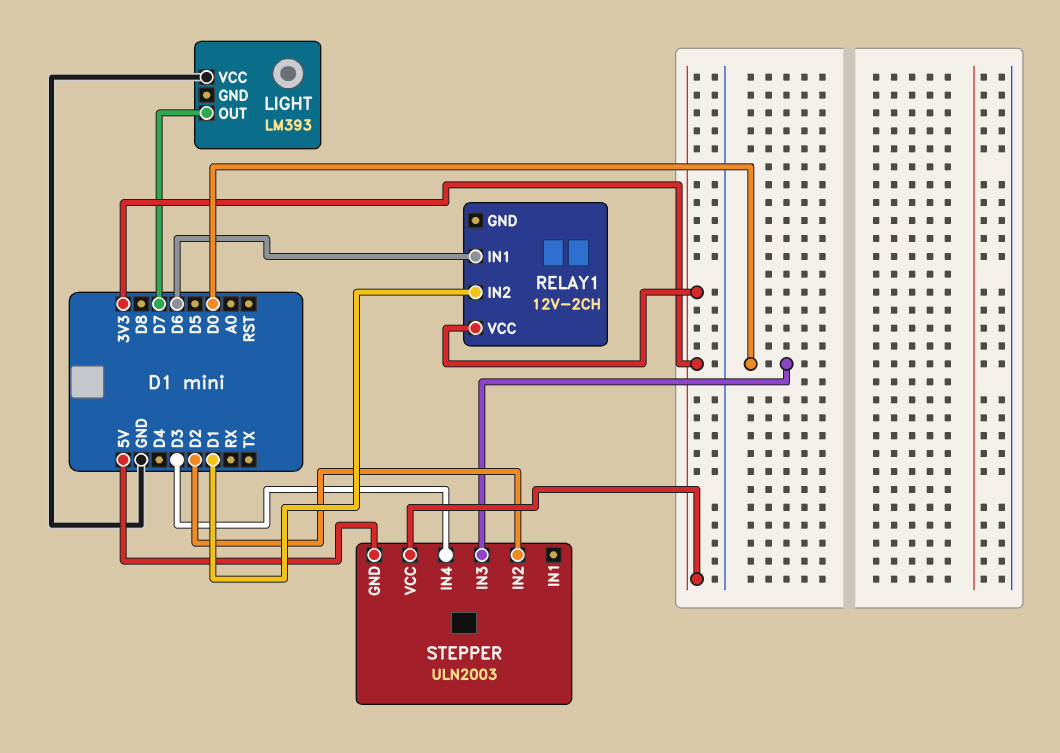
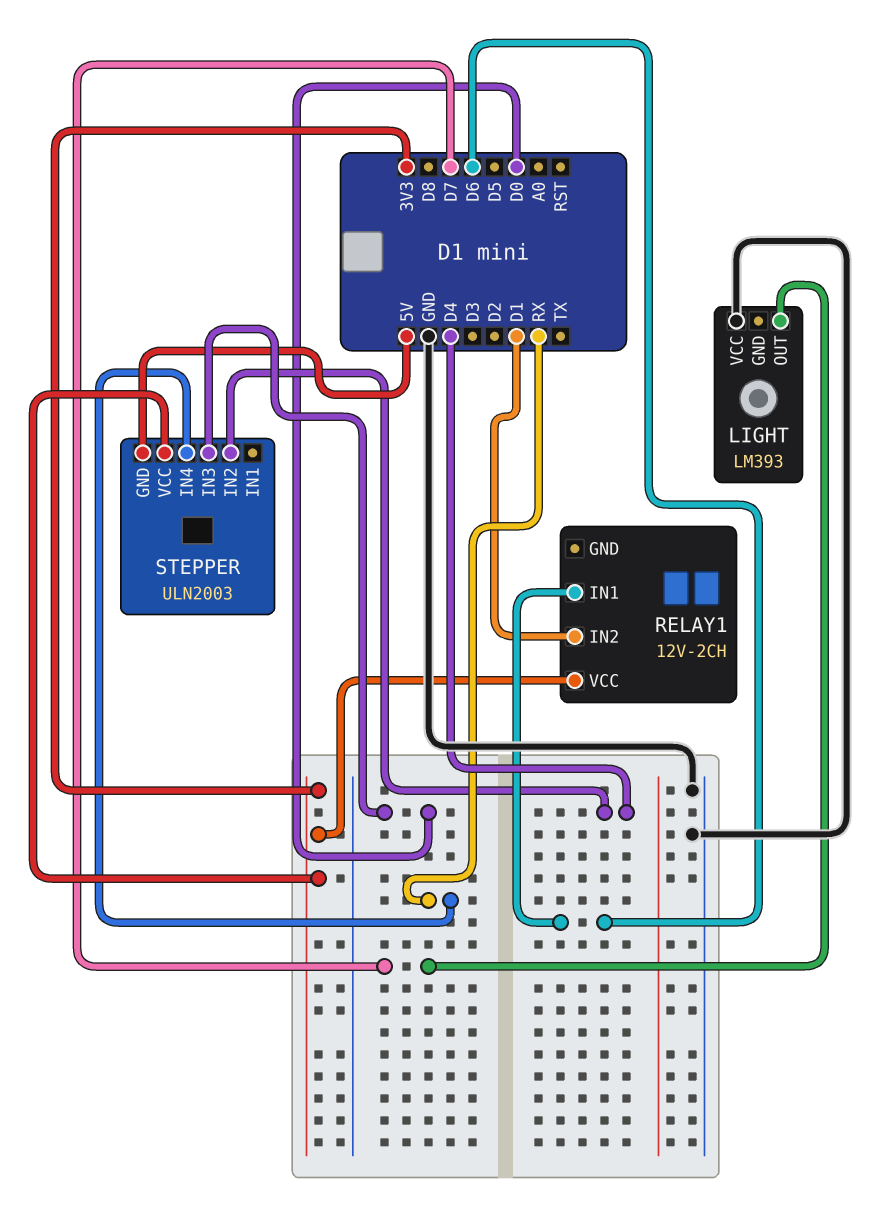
STEPPER pin IN2: D2 -> D4
STEPPER pin IN4: D3 -> RX

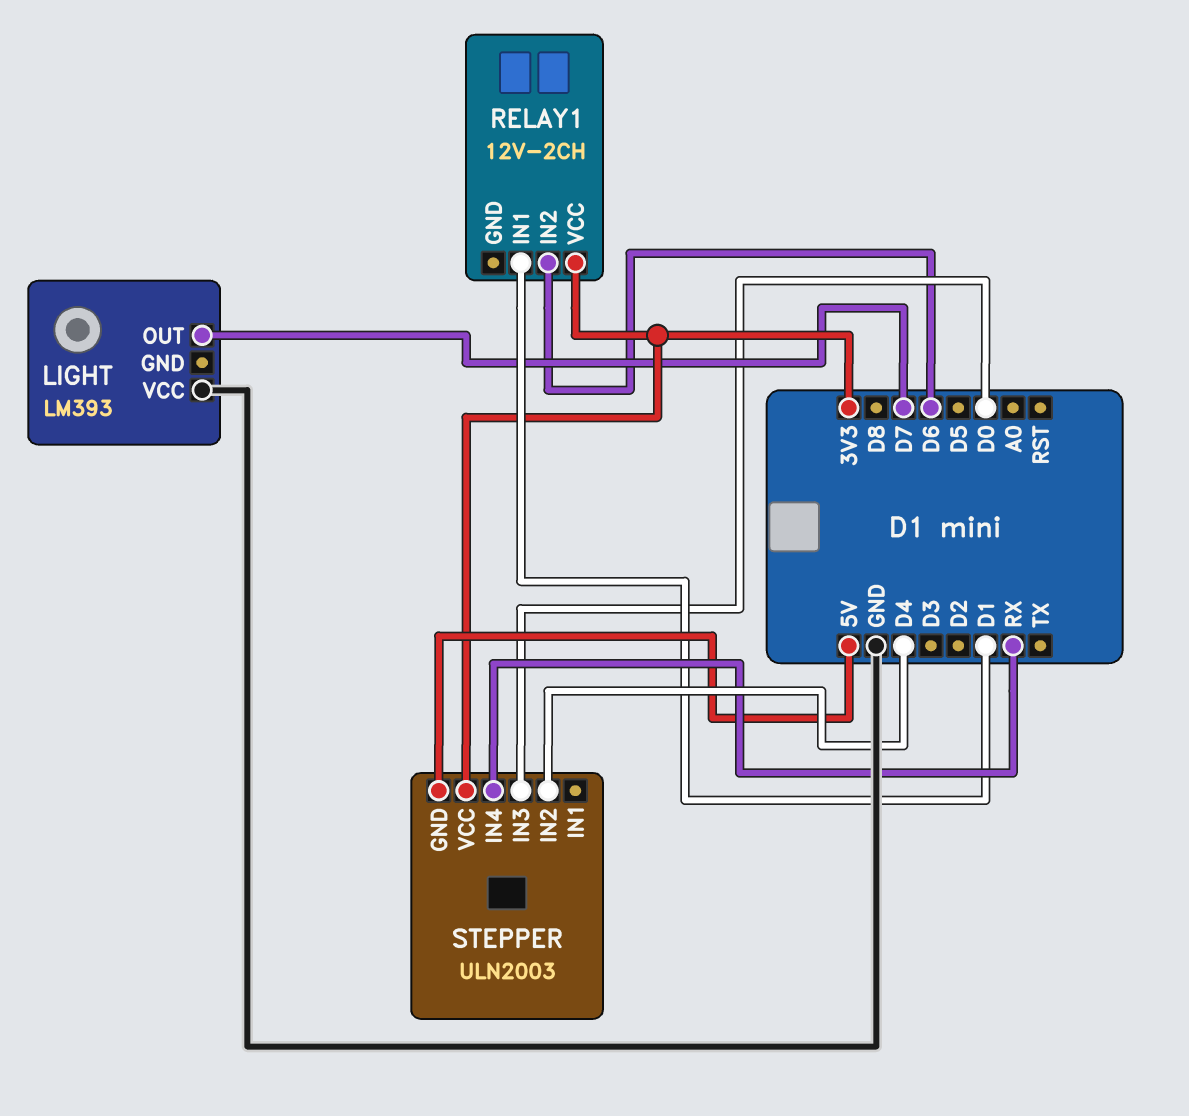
RELAY1 pin IN1: D6 -> D1
RELAY1 pin IN2: D1 -> D6

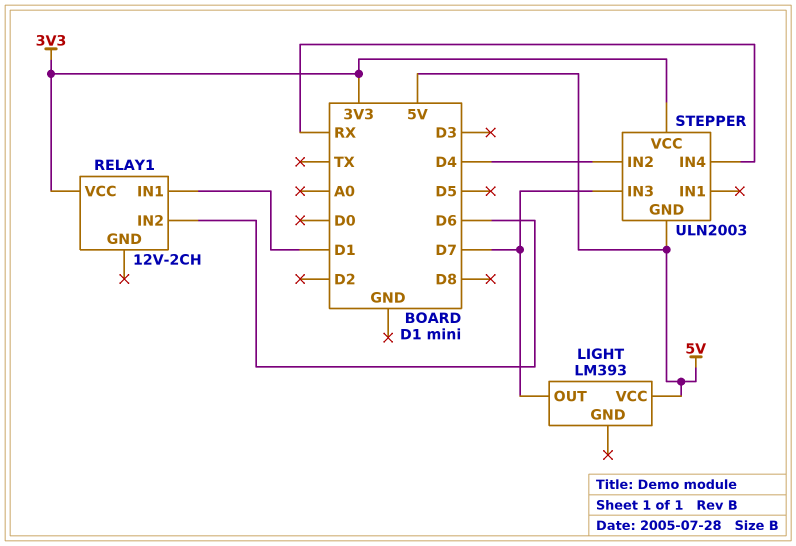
LIGHT pin VCC: GND -> 5V
STEPPER pin IN3: D0 -> D7

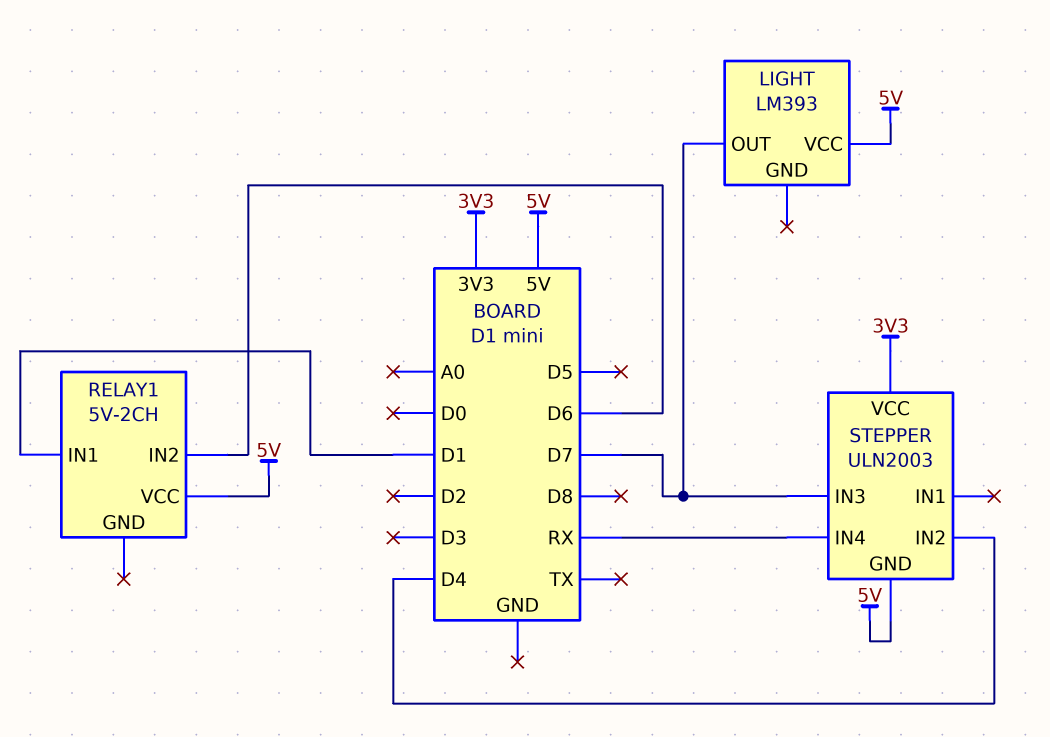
RELAY1: 12V-2CH -> 5V-2CH
RELAY1 pin VCC: 3V3 -> 5V

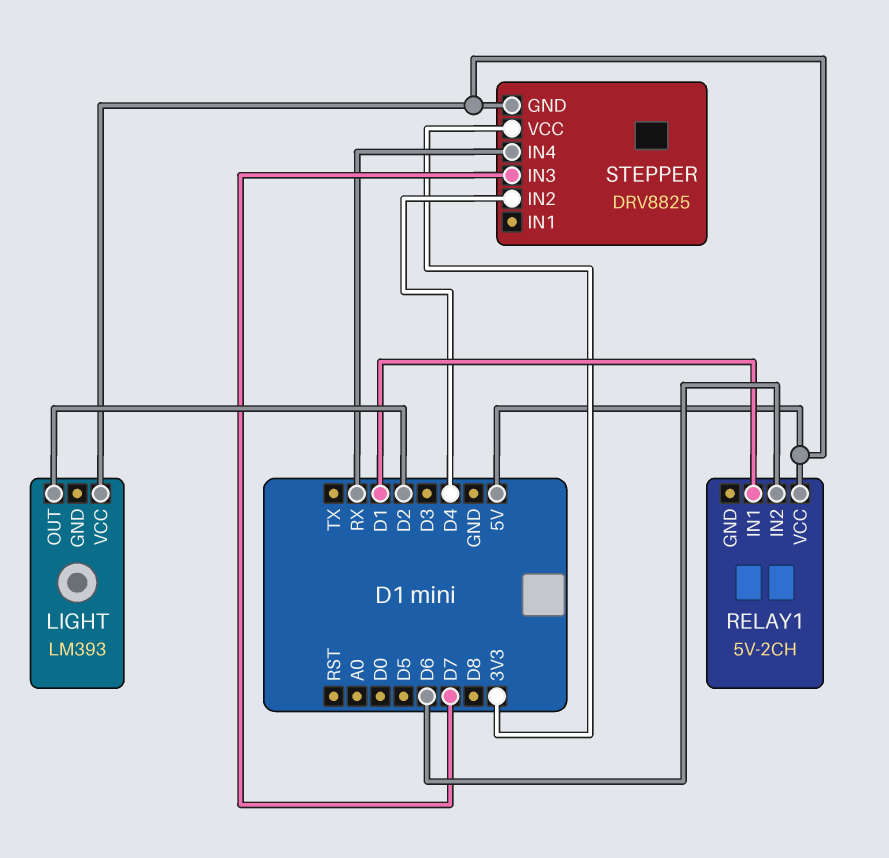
LIGHT pin OUT: D7 -> D2
STEPPER: ULN2003 -> DRV8825

